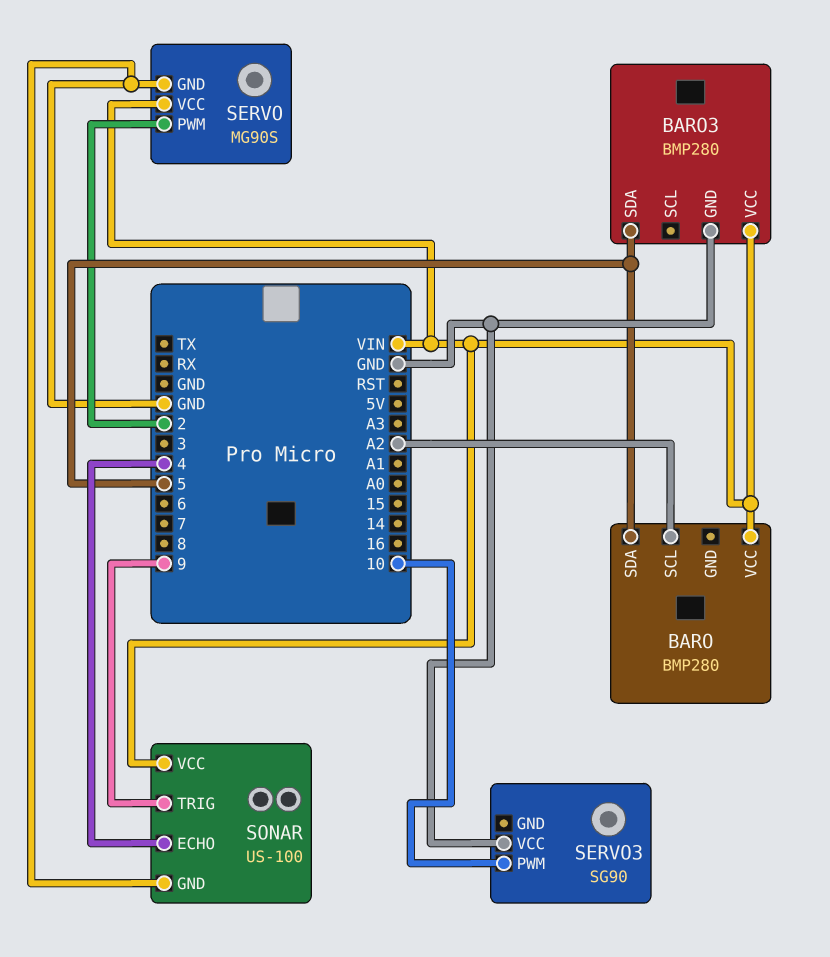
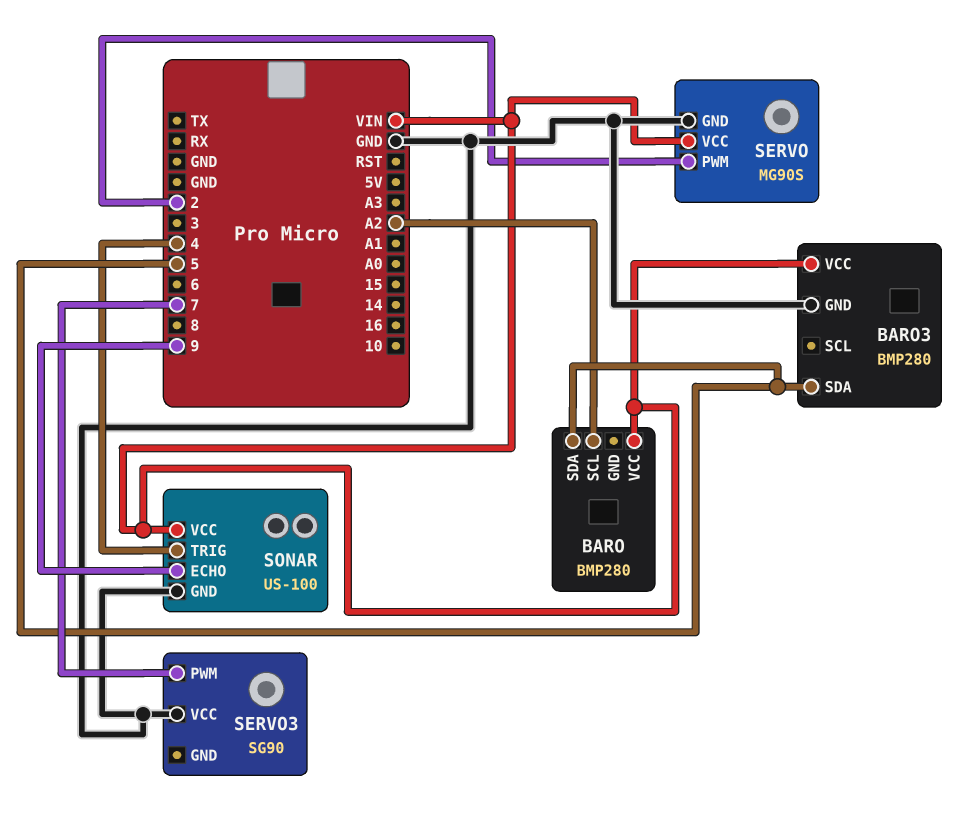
SERVO3 pin PWM: 10 -> 7
SONAR pin ECHO: 4 -> 9
SONAR pin TRIG: 9 -> 4

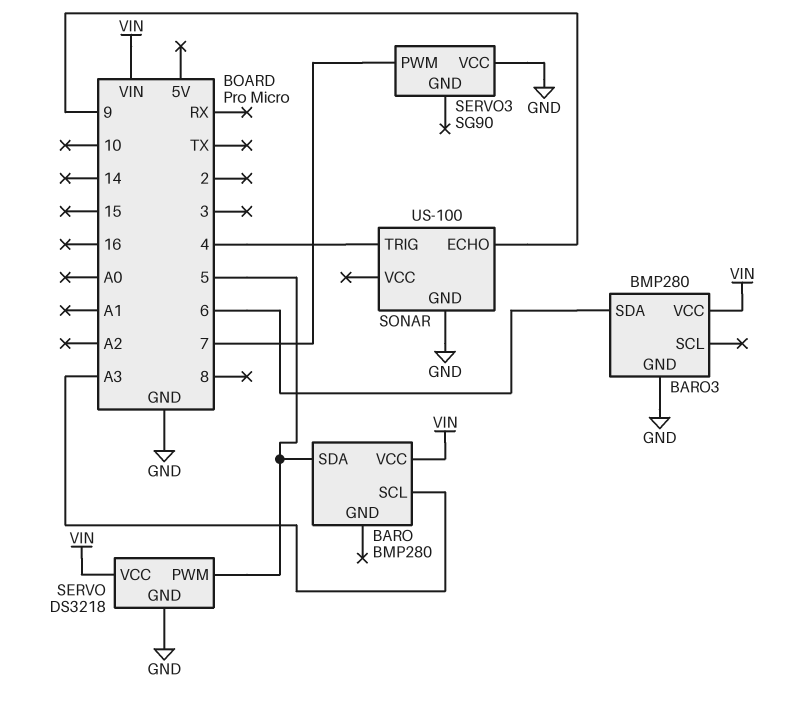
BARO pin SCL: A2 -> A3
BARO3 pin SDA: 5 -> 6
SERVO: MG90S -> DS3218
SERVO pin PWM: 2 -> 5
SONAR pin VCC: VIN -> none

